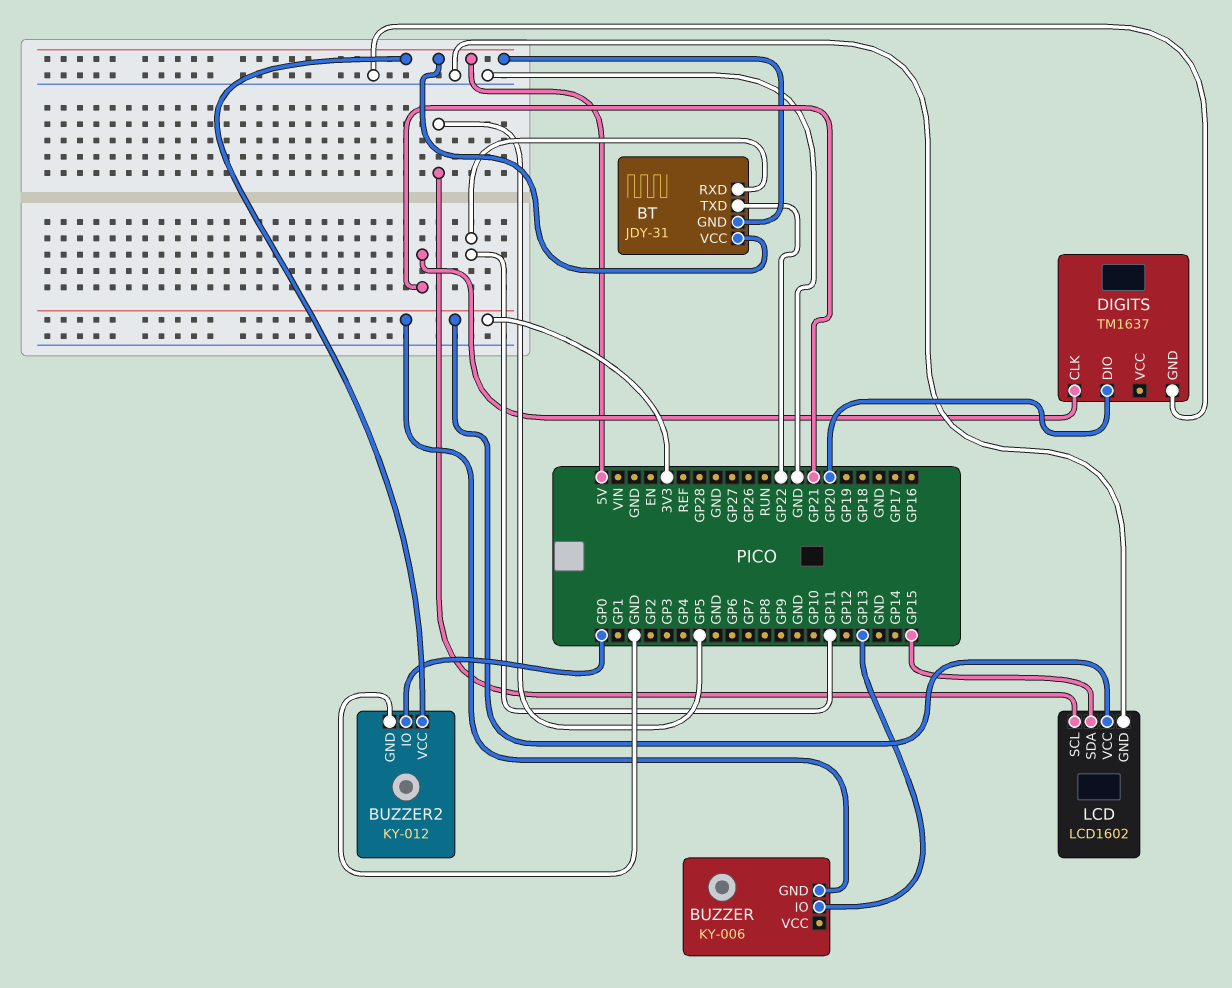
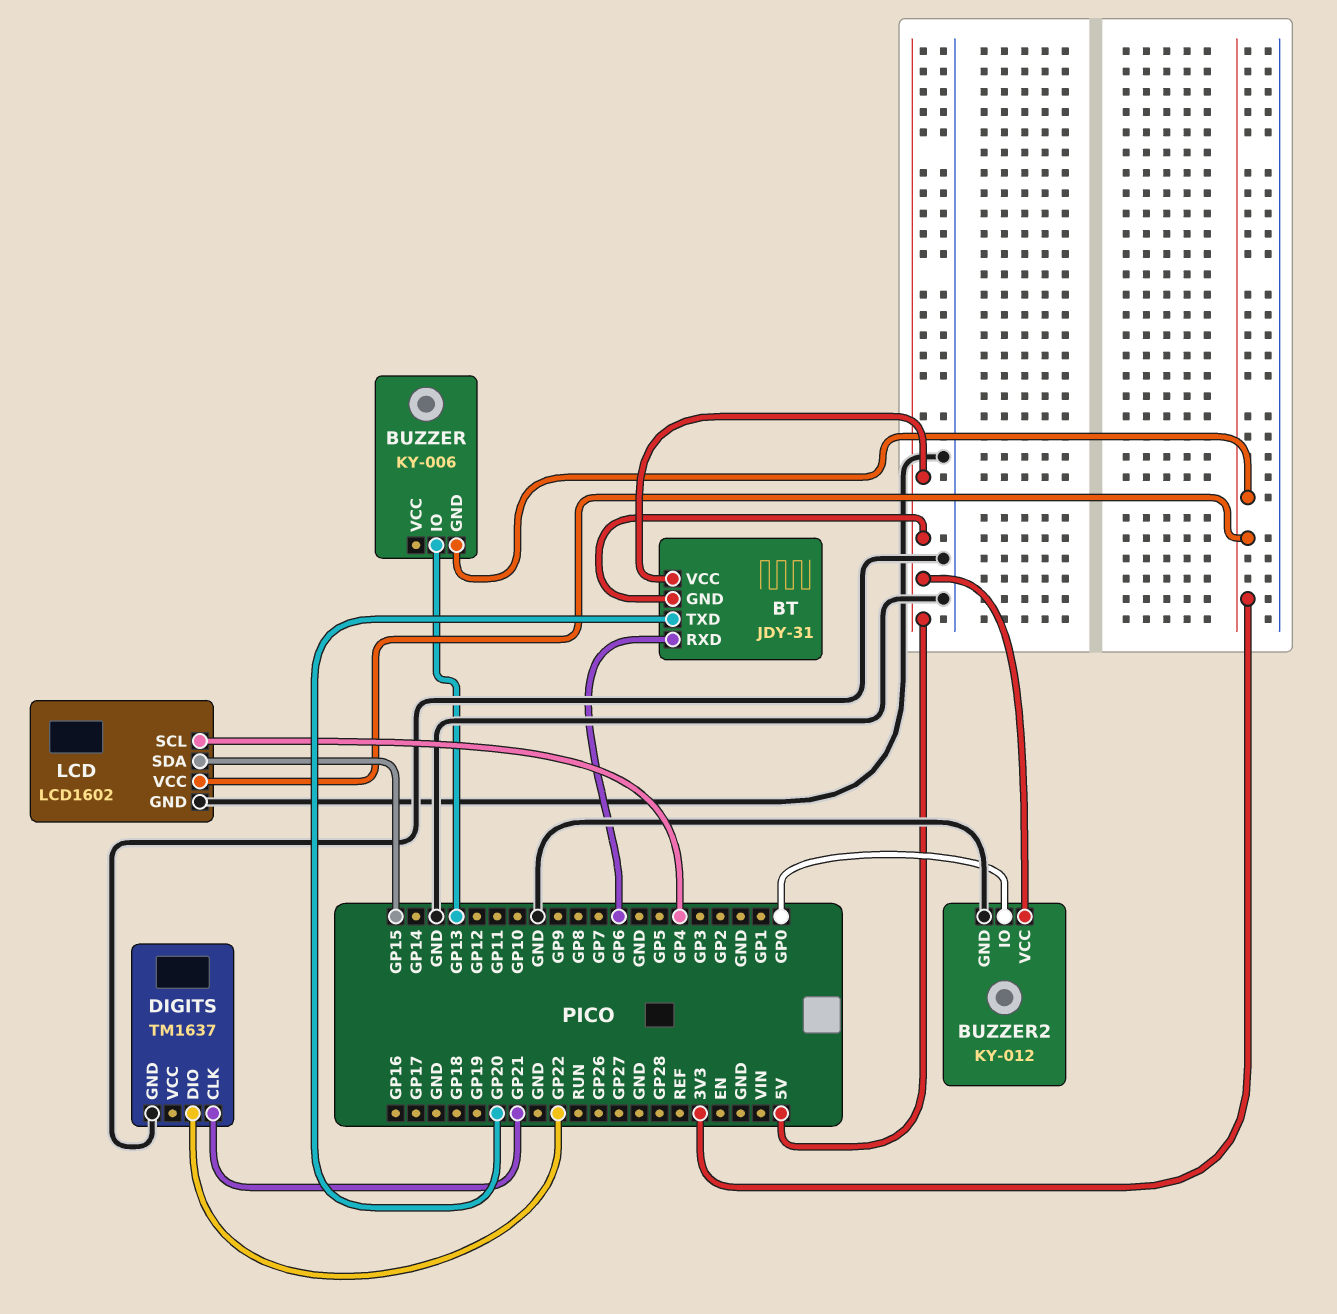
BT pin RXD: GP11 -> GP6
BT pin TXD: GP22 -> GP20
DIGITS pin DIO: GP20 -> GP22
LCD pin SCL: GP5 -> GP4

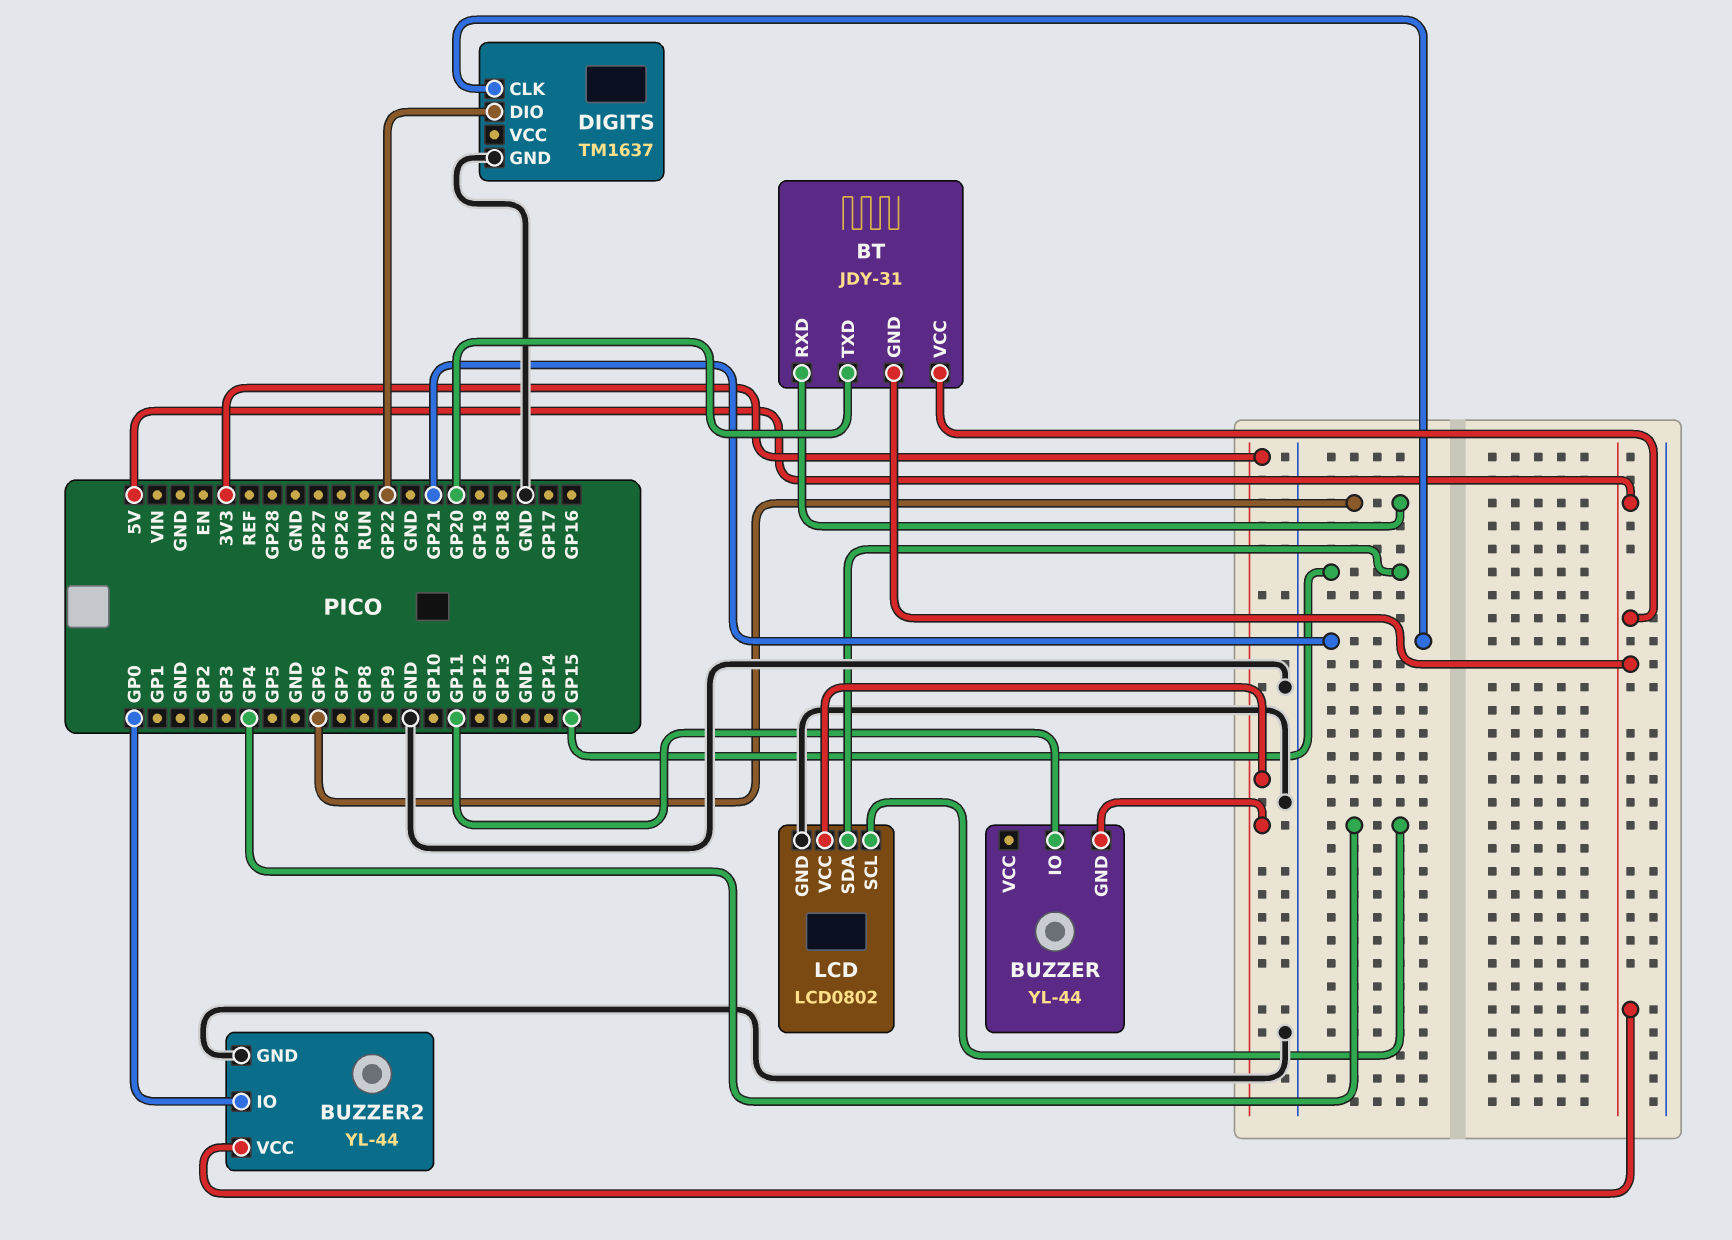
BUZZER: KY-006 -> YL-44
BUZZER pin IO: GP13 -> GP11
BUZZER2: KY-012 -> YL-44
LCD: LCD1602 -> LCD0802

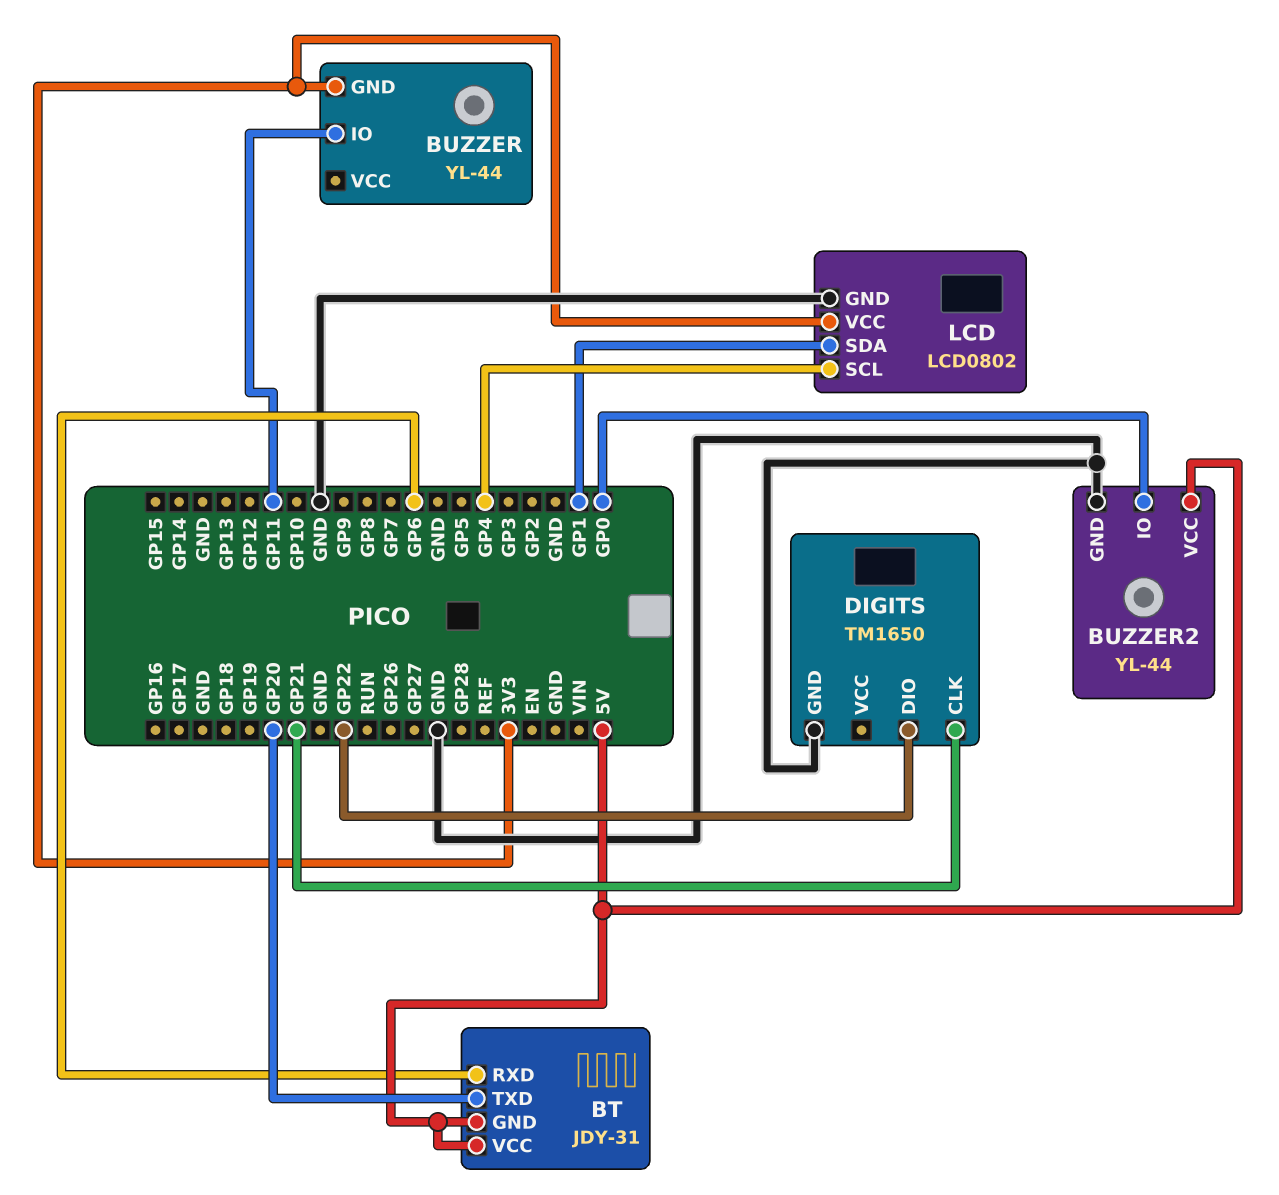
DIGITS: TM1637 -> TM1650
LCD pin SDA: GP15 -> GP1

